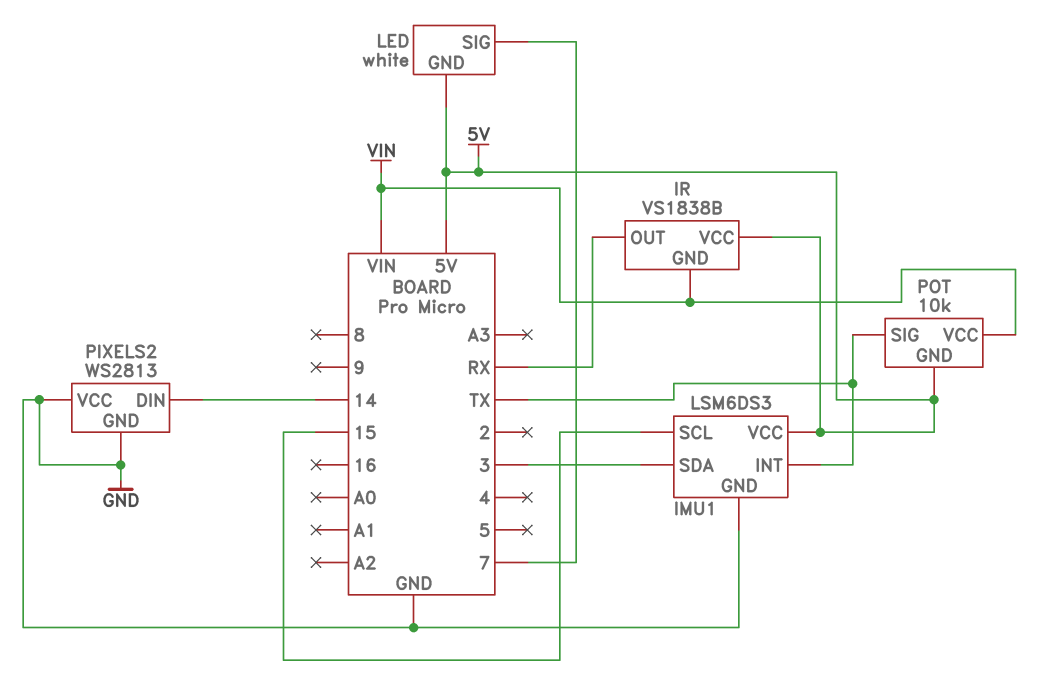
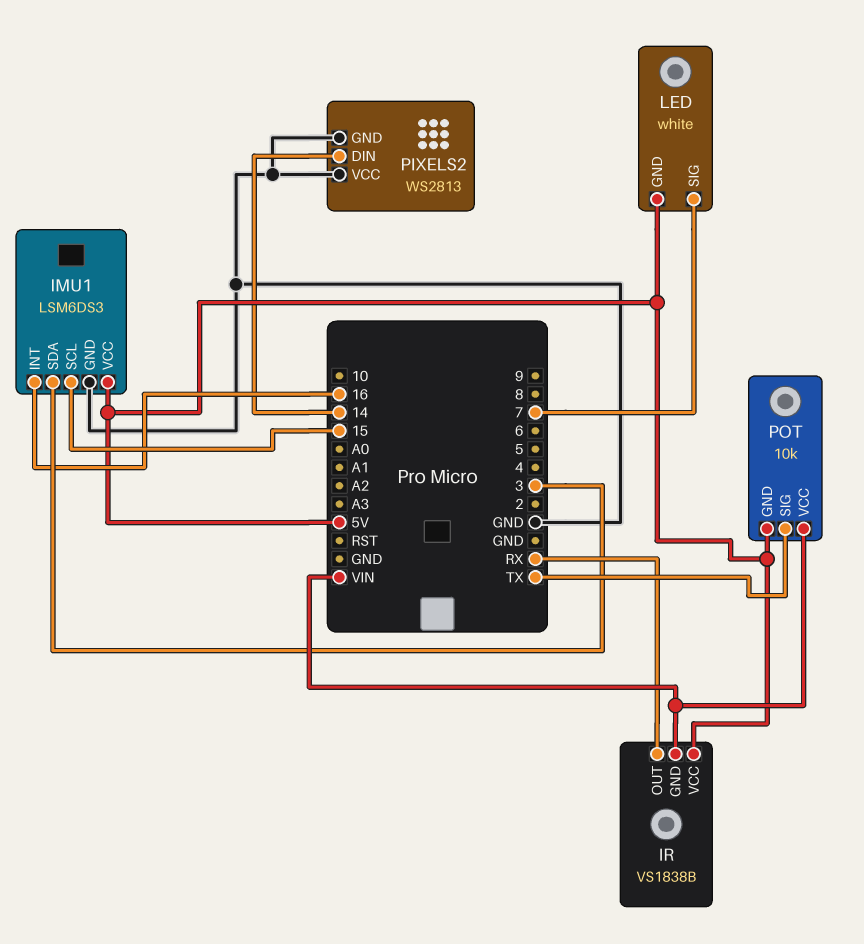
IMU1 pin INT: TX -> 16

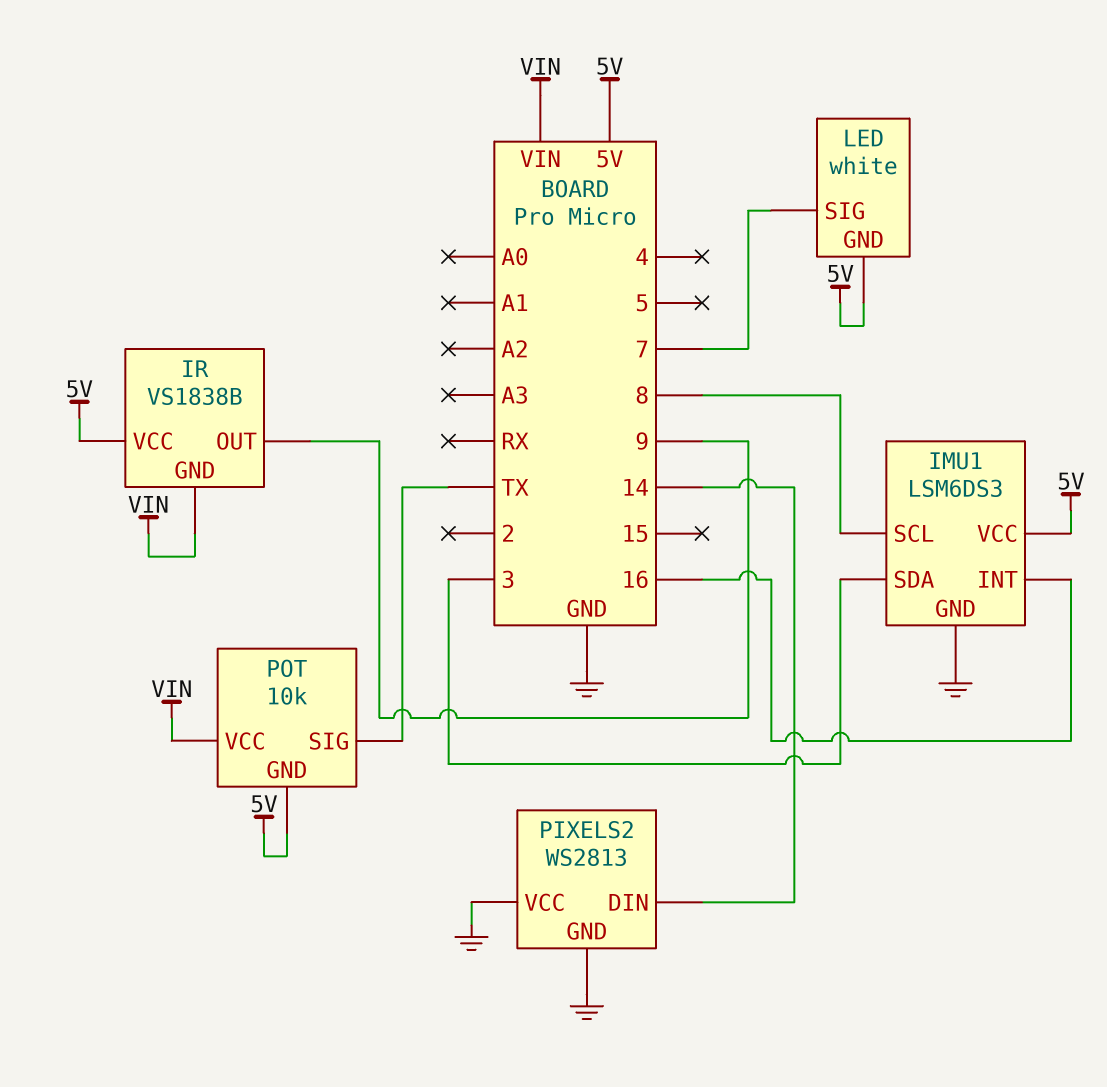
IMU1 pin SCL: 15 -> 8
IR pin OUT: RX -> 9

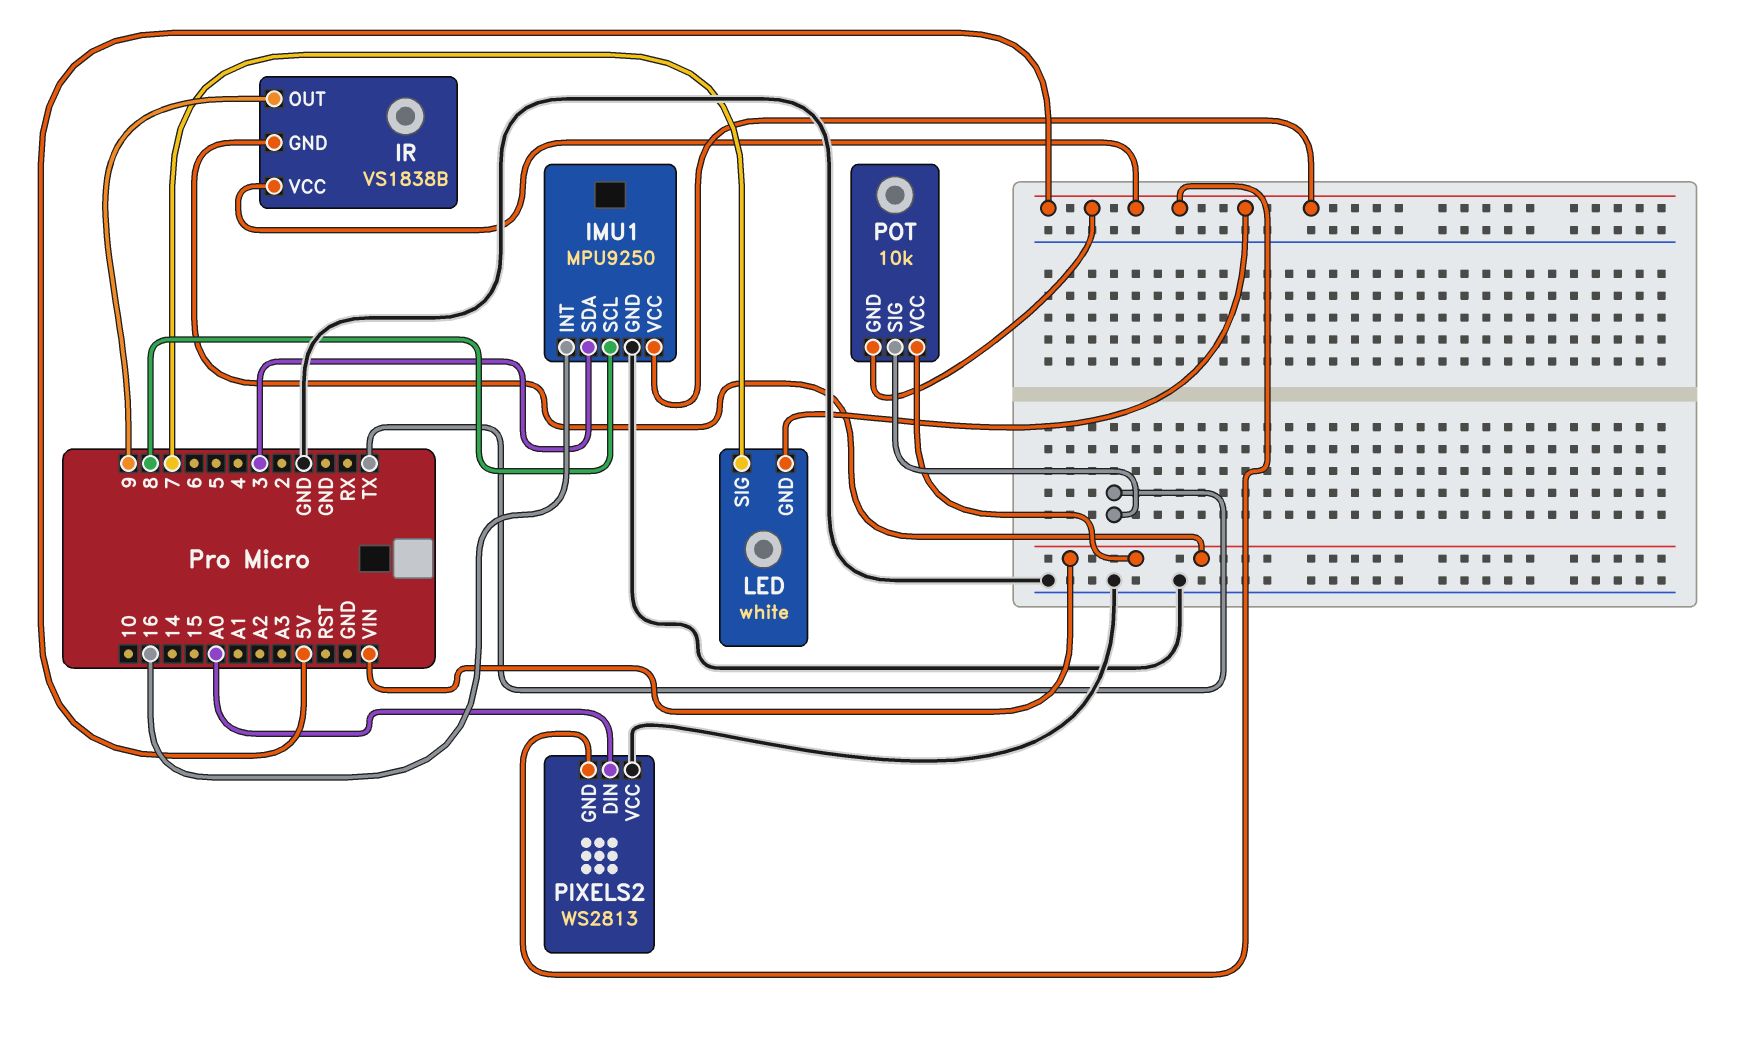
IMU1: LSM6DS3 -> MPU9250
PIXELS2 pin DIN: 14 -> A0
PIXELS2 pin GND: GND -> 5V

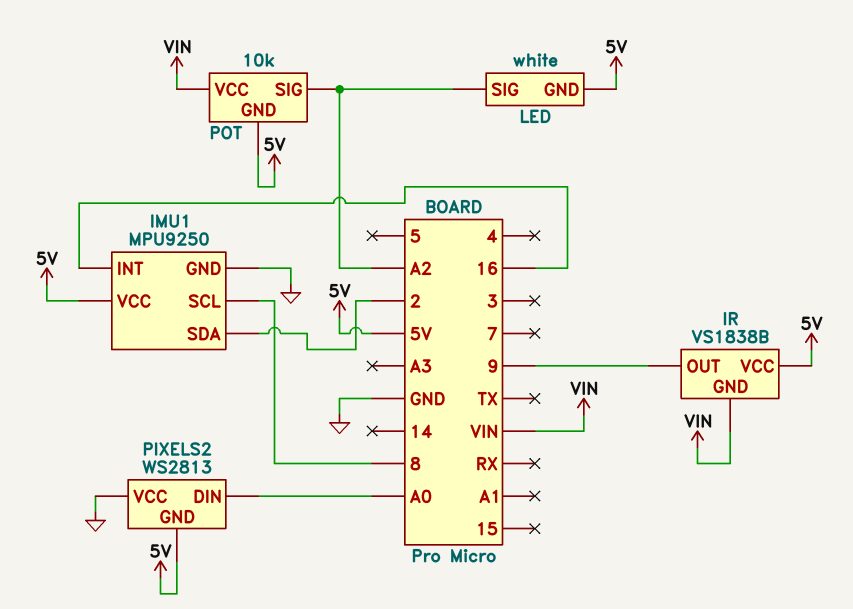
IMU1 pin SDA: 3 -> 2
LED pin SIG: 7 -> A2
POT pin SIG: TX -> A2

